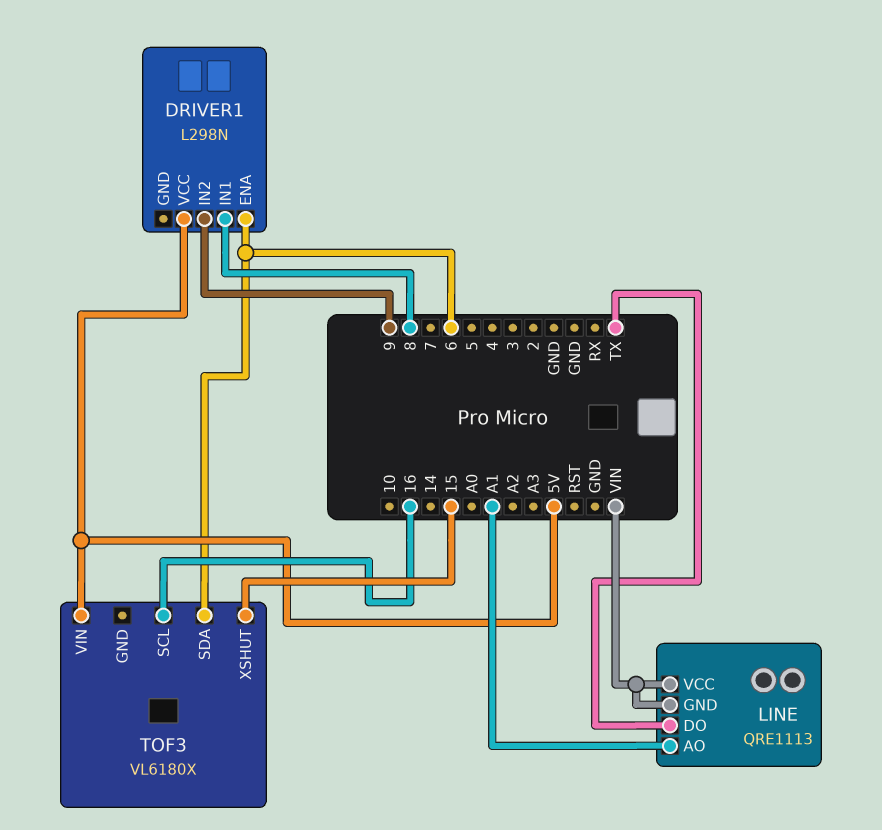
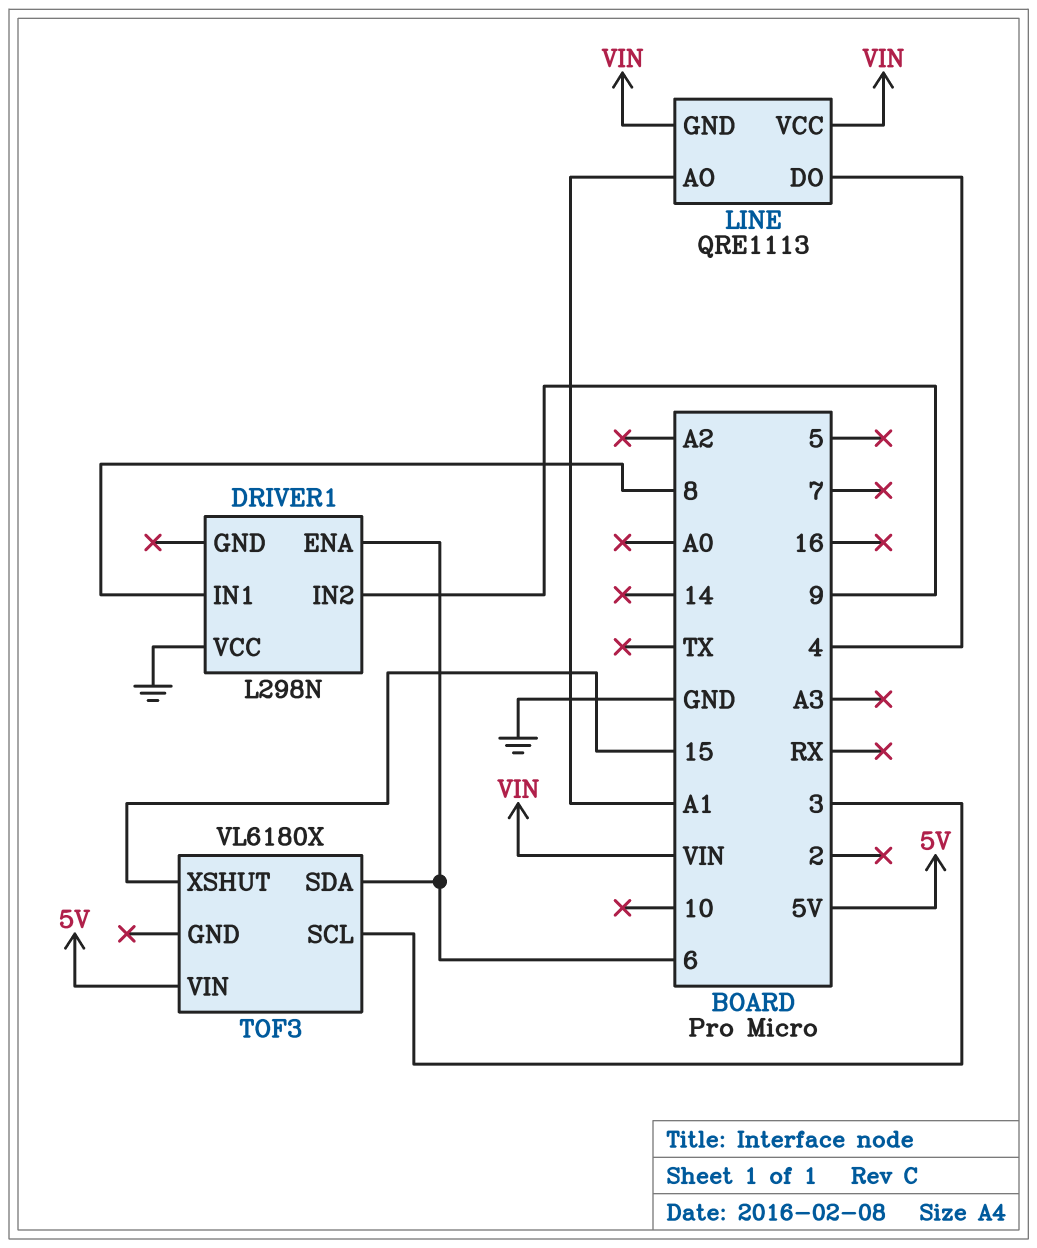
DRIVER1 pin VCC: 5V -> GND
LINE pin DO: TX -> 4
TOF3 pin SCL: 16 -> 3

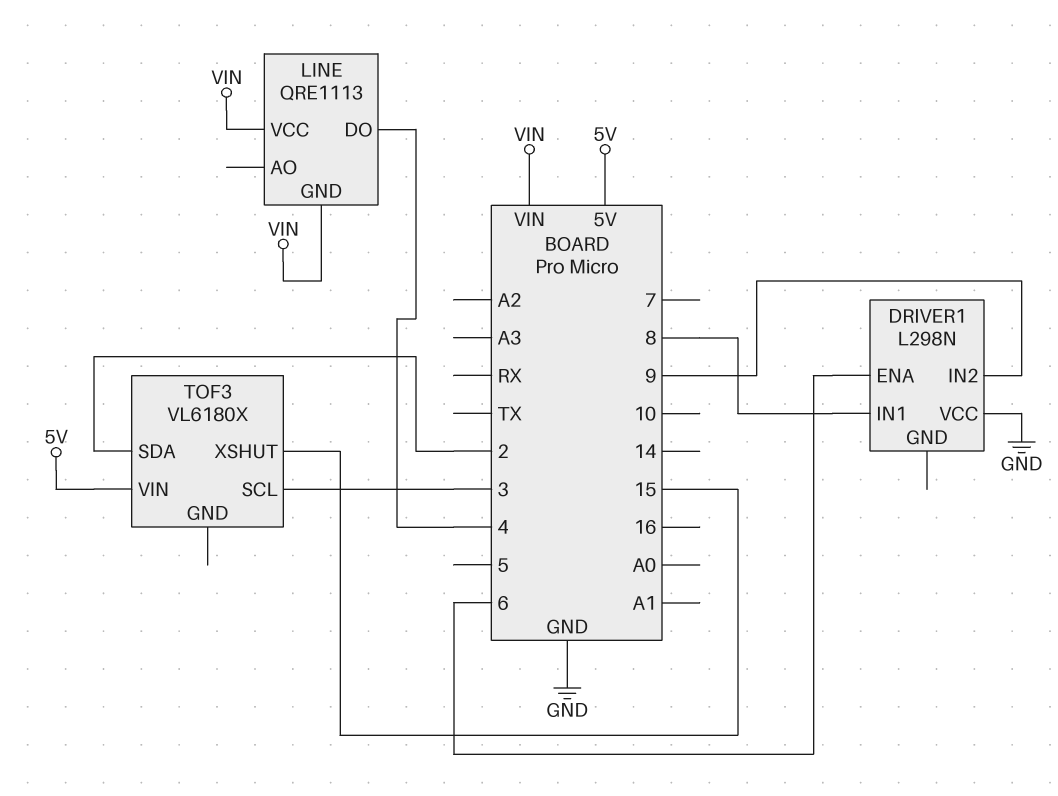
LINE pin AO: A1 -> none
TOF3 pin SDA: 6 -> 2

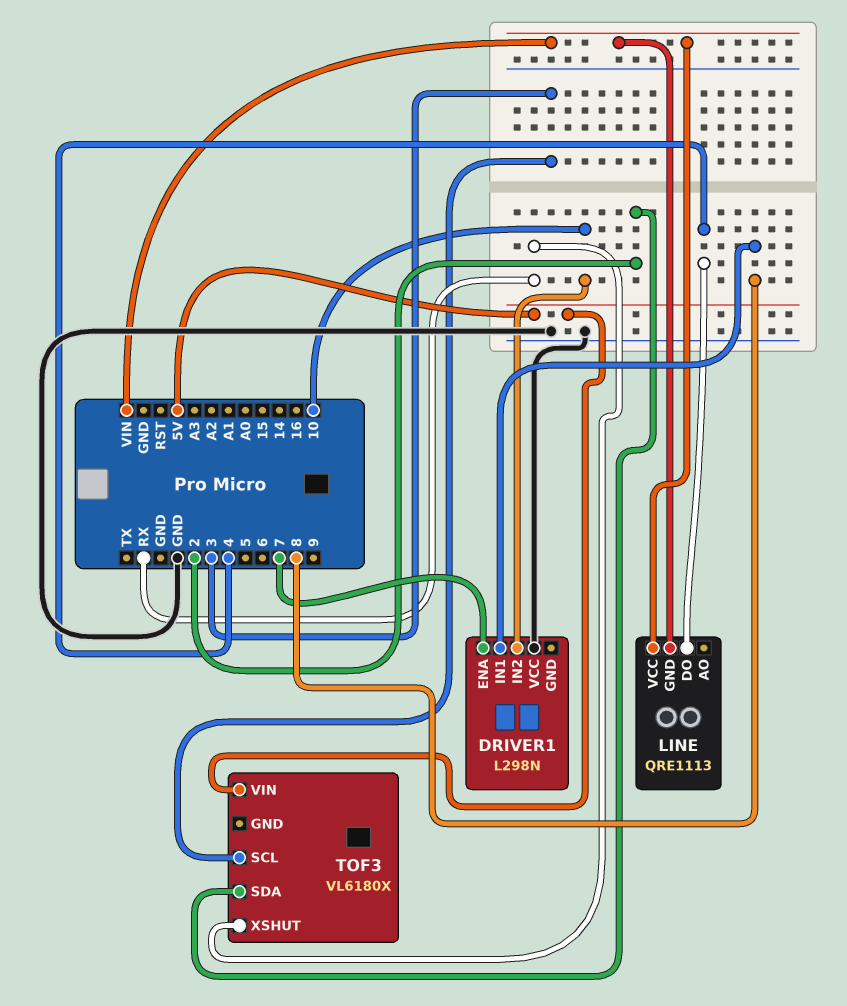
DRIVER1 pin ENA: 6 -> 7
DRIVER1 pin IN2: 9 -> 10
TOF3 pin XSHUT: 15 -> RX

